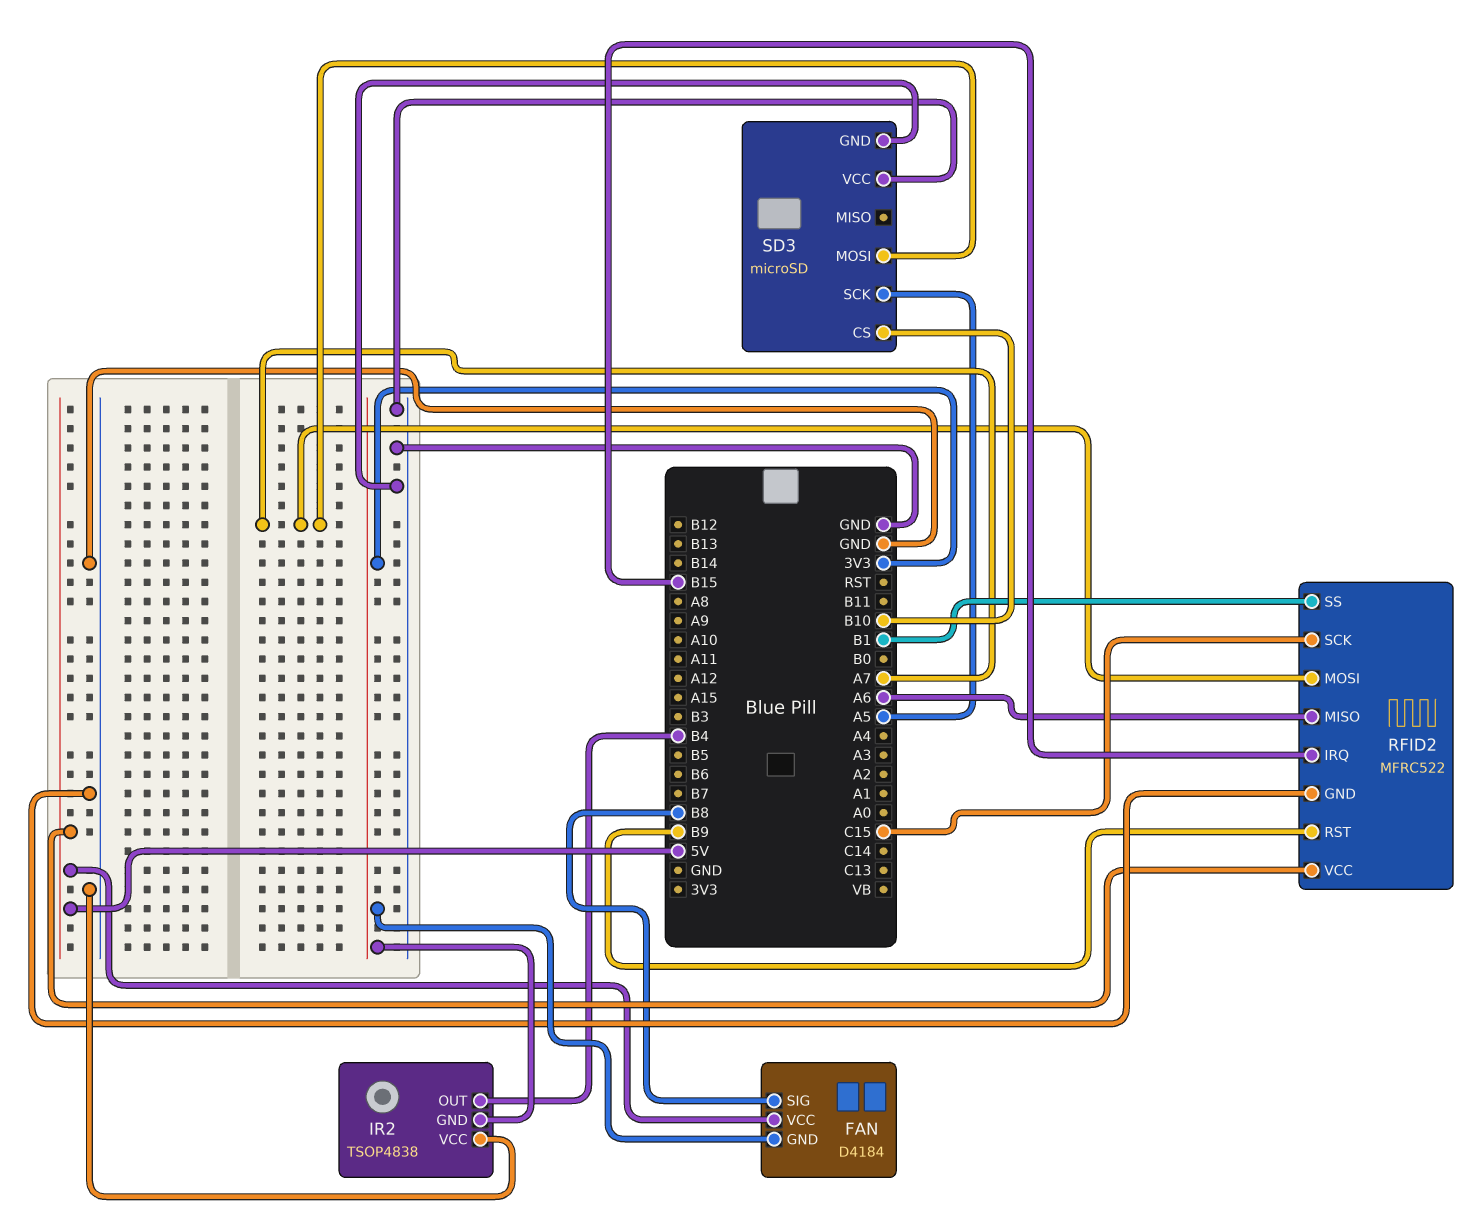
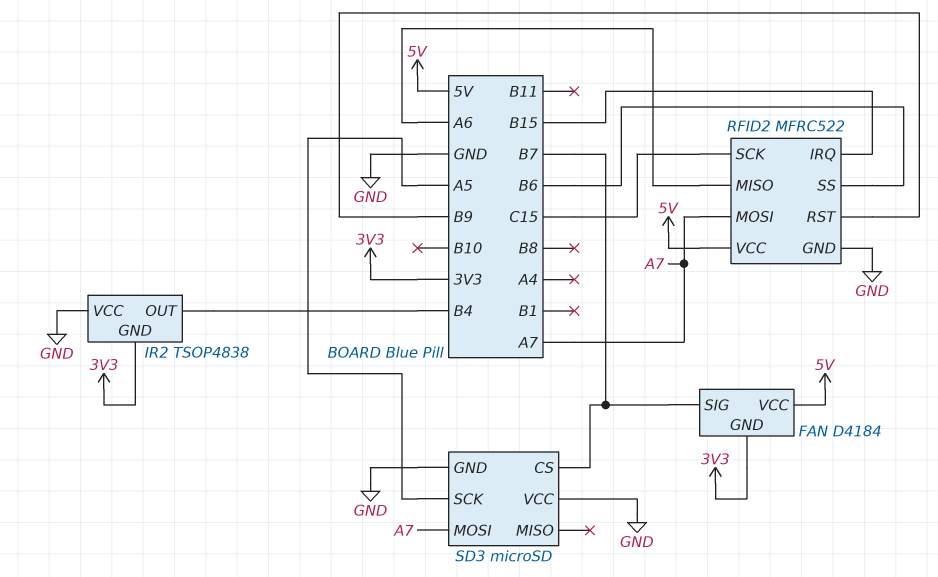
FAN pin SIG: B8 -> B7
RFID2 pin SS: B1 -> B6
SD3 pin CS: B10 -> B7

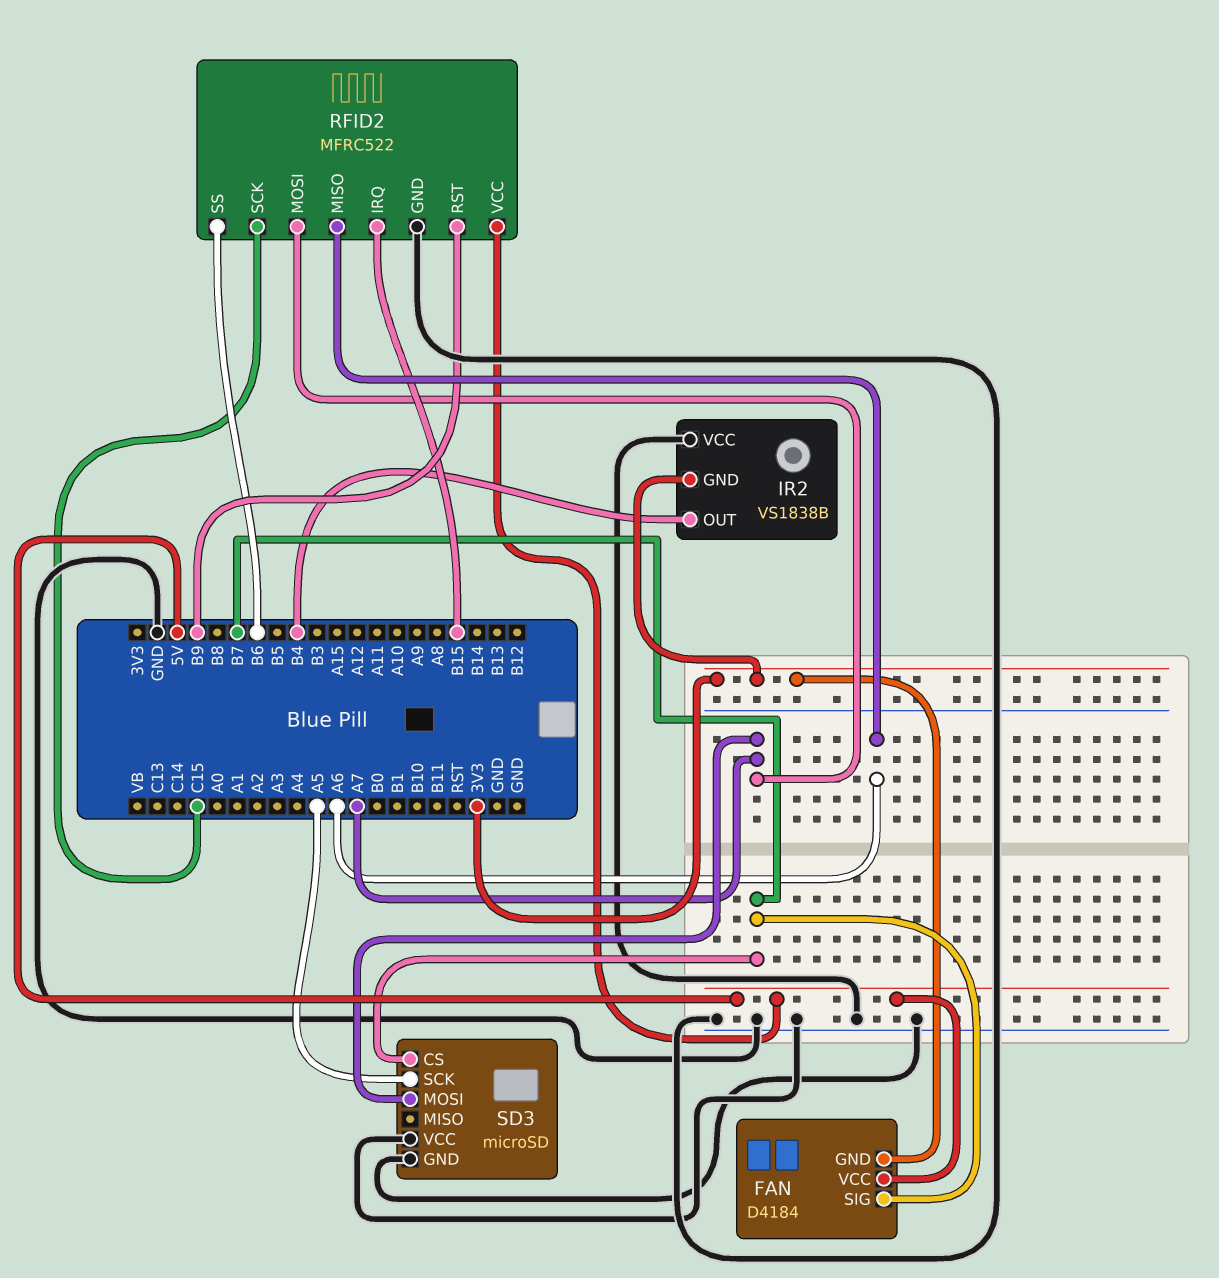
IR2: TSOP4838 -> VS1838B

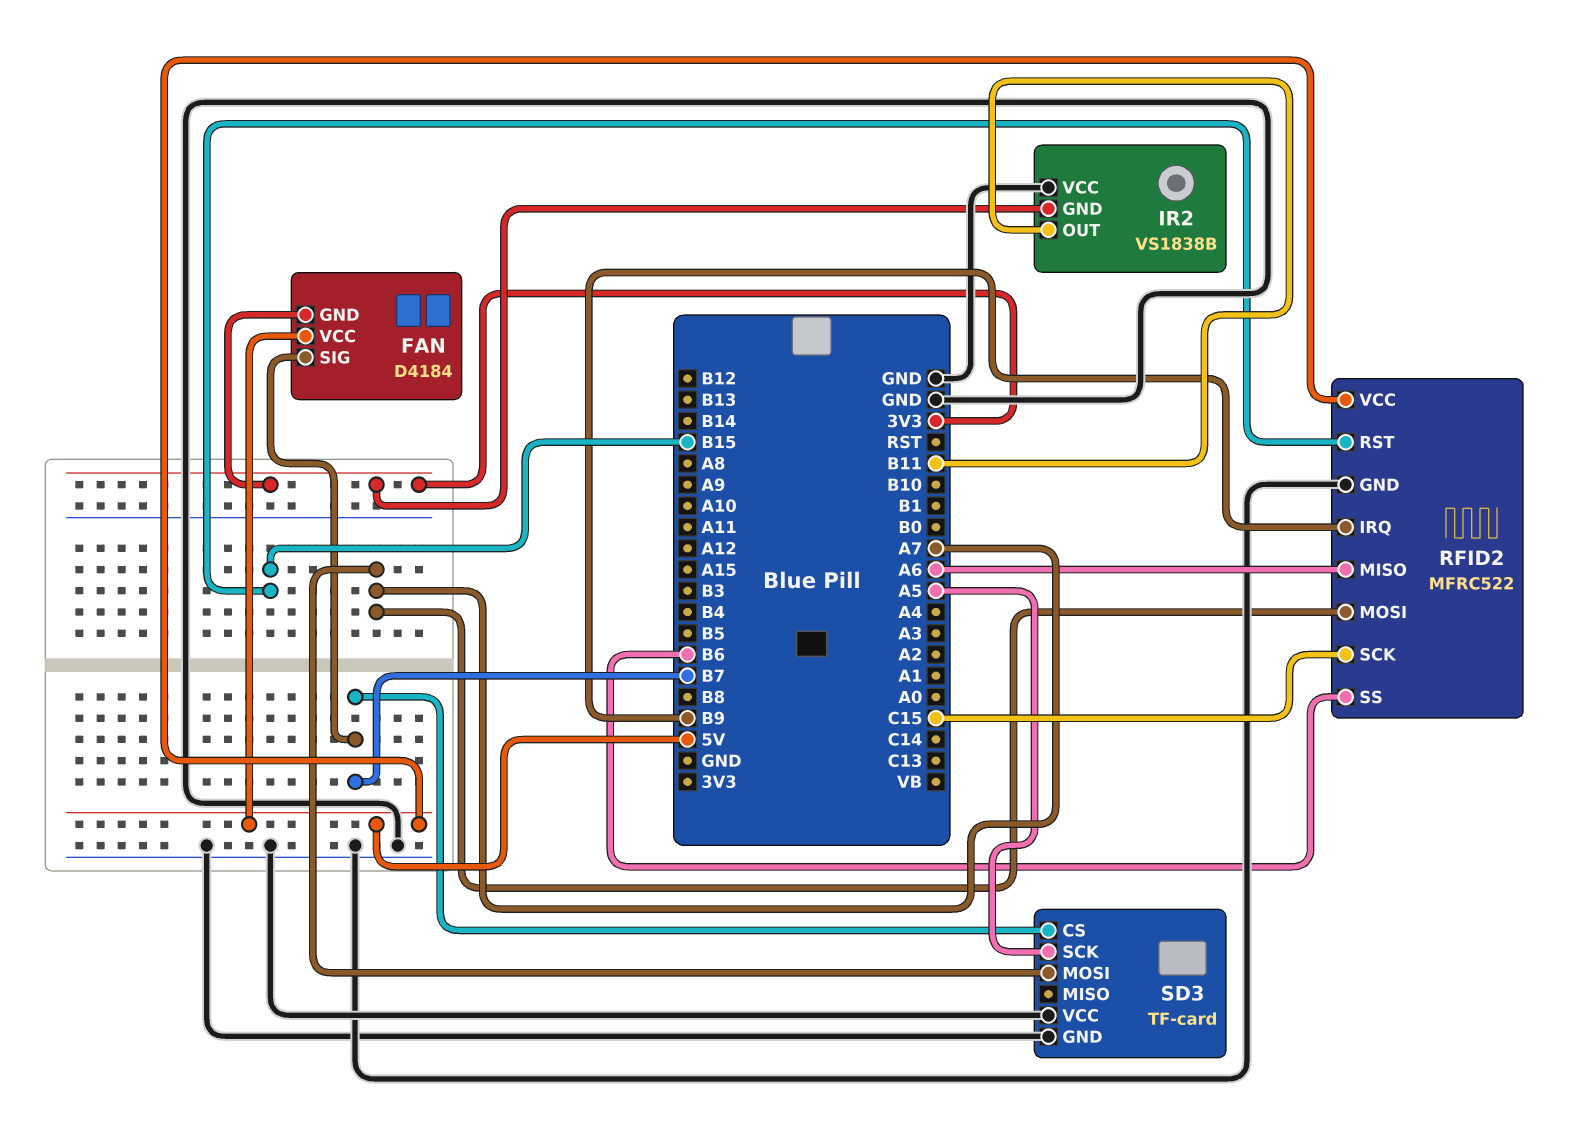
IR2 pin OUT: B4 -> B11
RFID2 pin IRQ: B15 -> B9
RFID2 pin RST: B9 -> B15
SD3: microSD -> TF-card

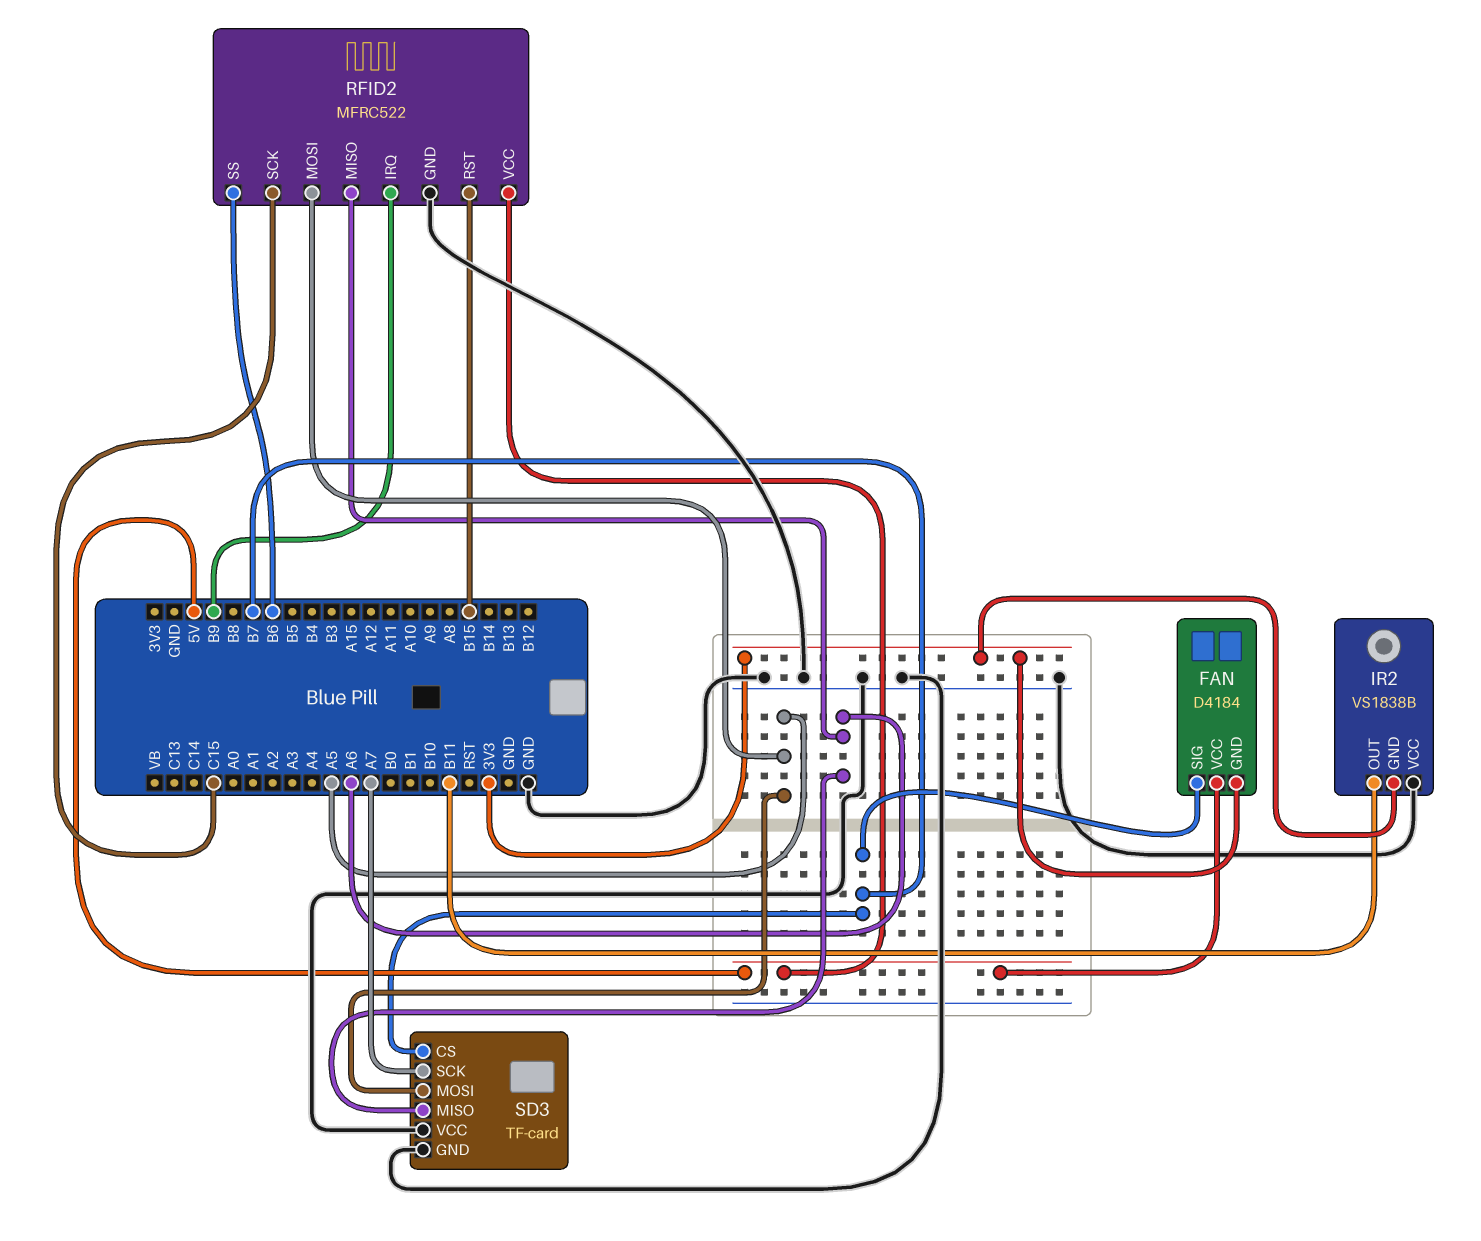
RFID2 pin MOSI: A7 -> A5
SD3 pin MISO: none -> A6
SD3 pin MOSI: A7 -> A5
SD3 pin SCK: A5 -> A7

